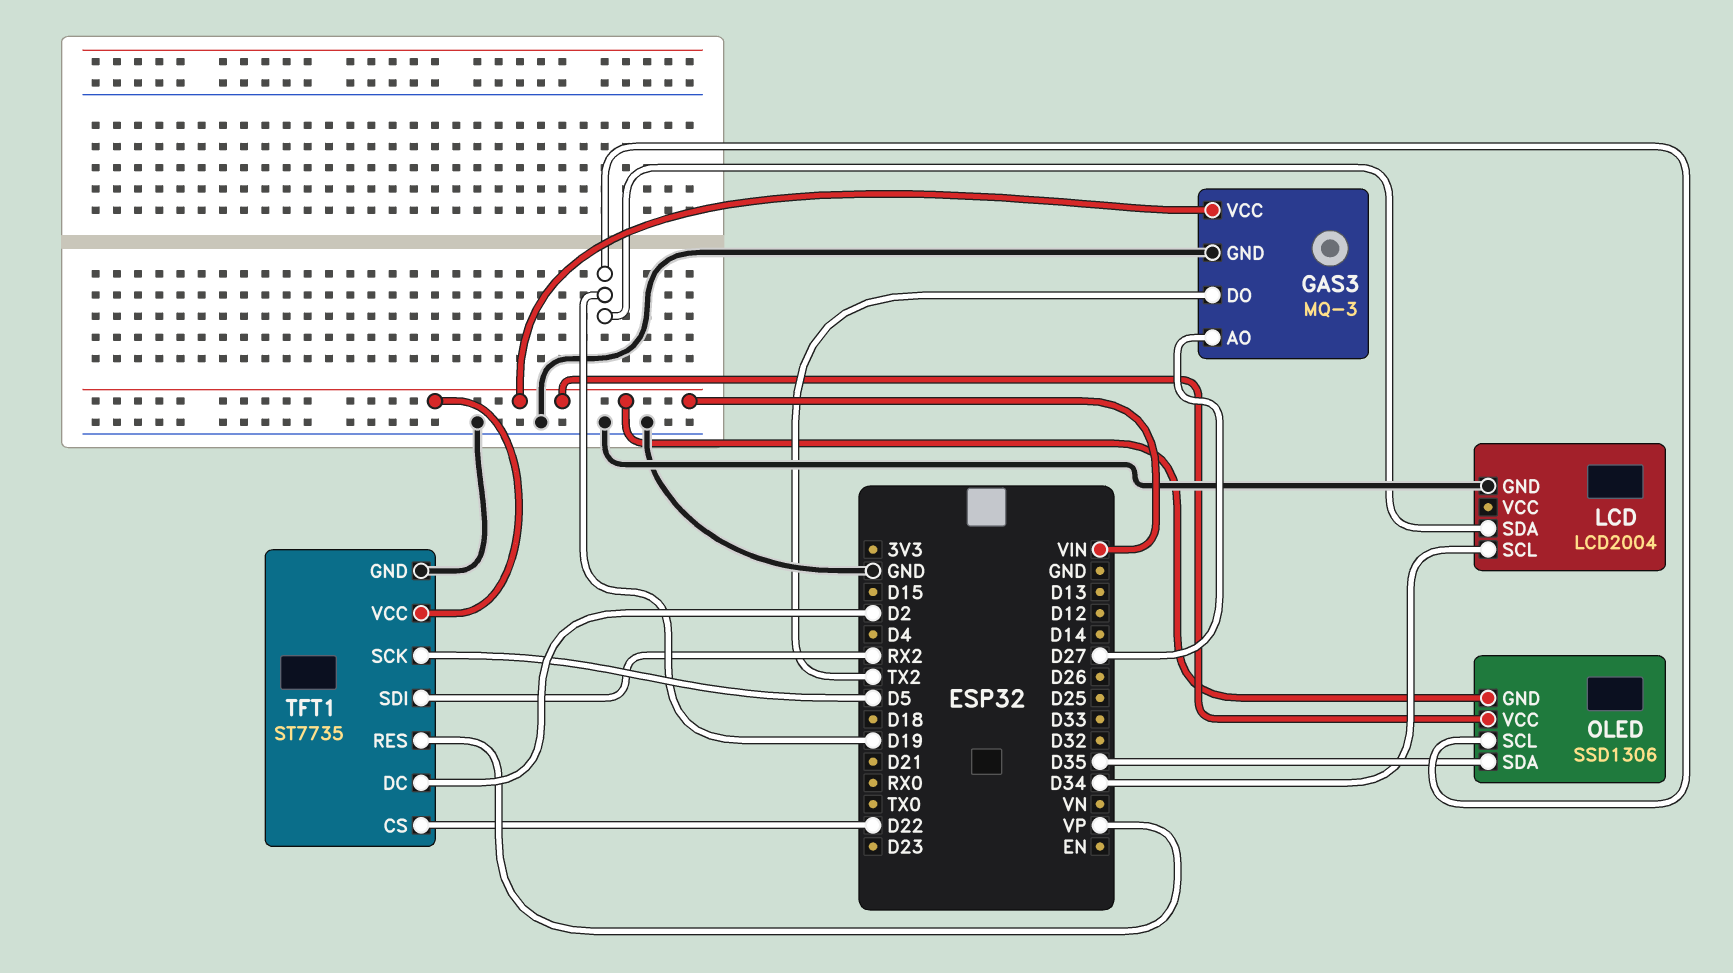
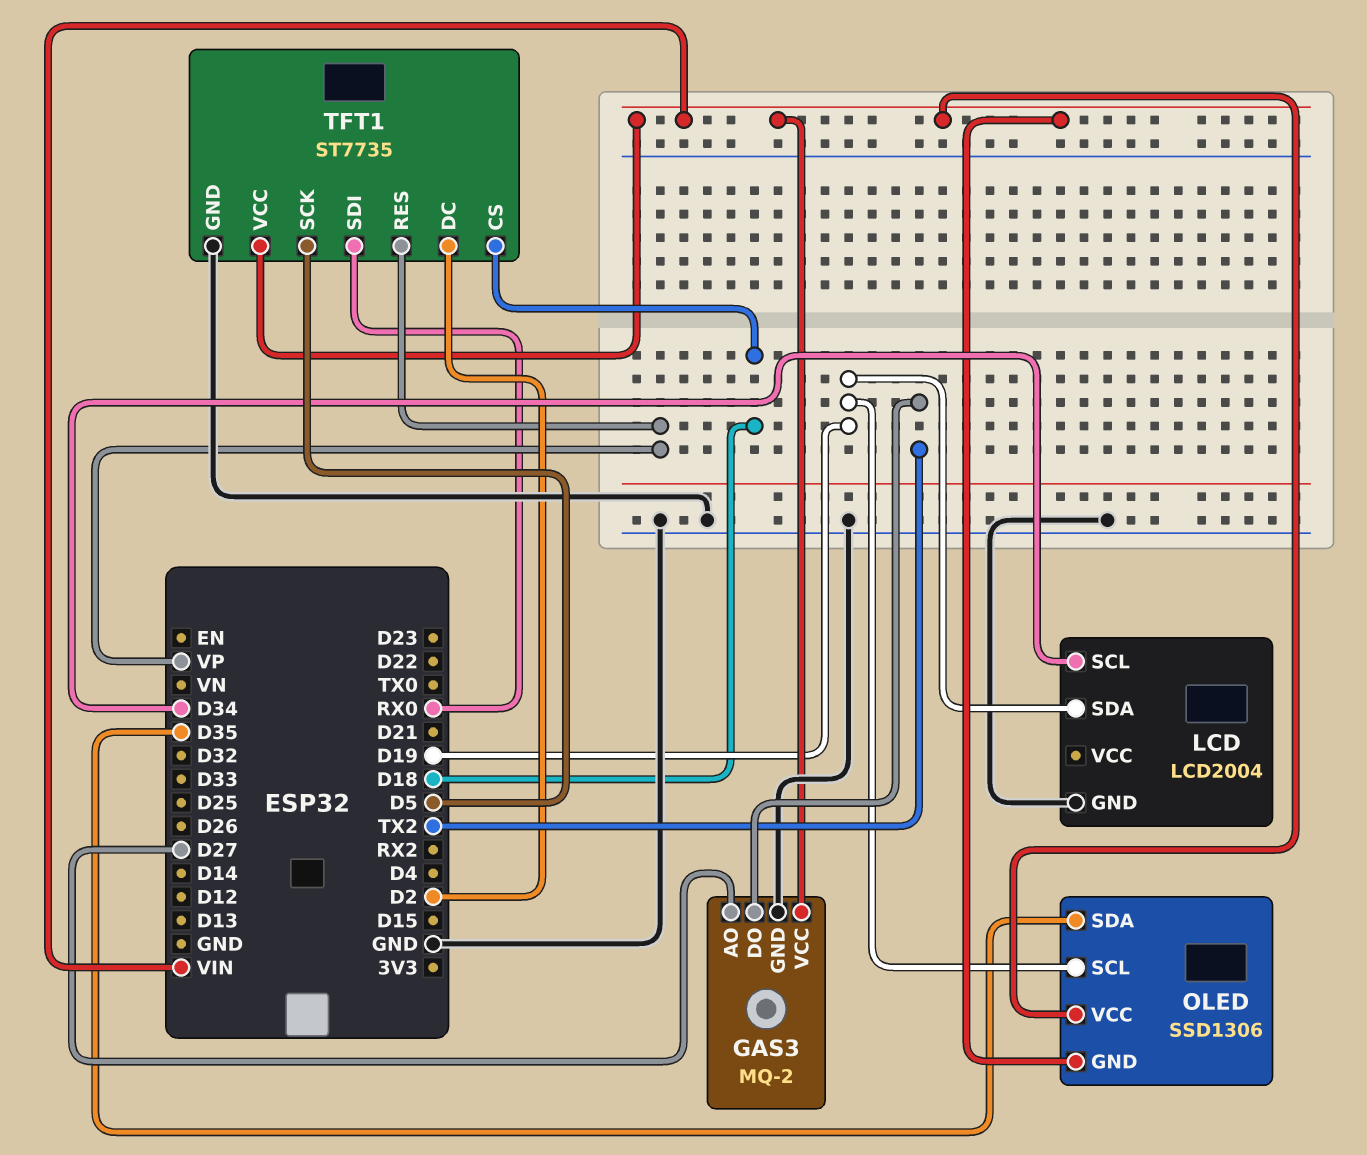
GAS3: MQ-3 -> MQ-2
TFT1 pin CS: D22 -> D18
TFT1 pin SDI: RX2 -> RX0

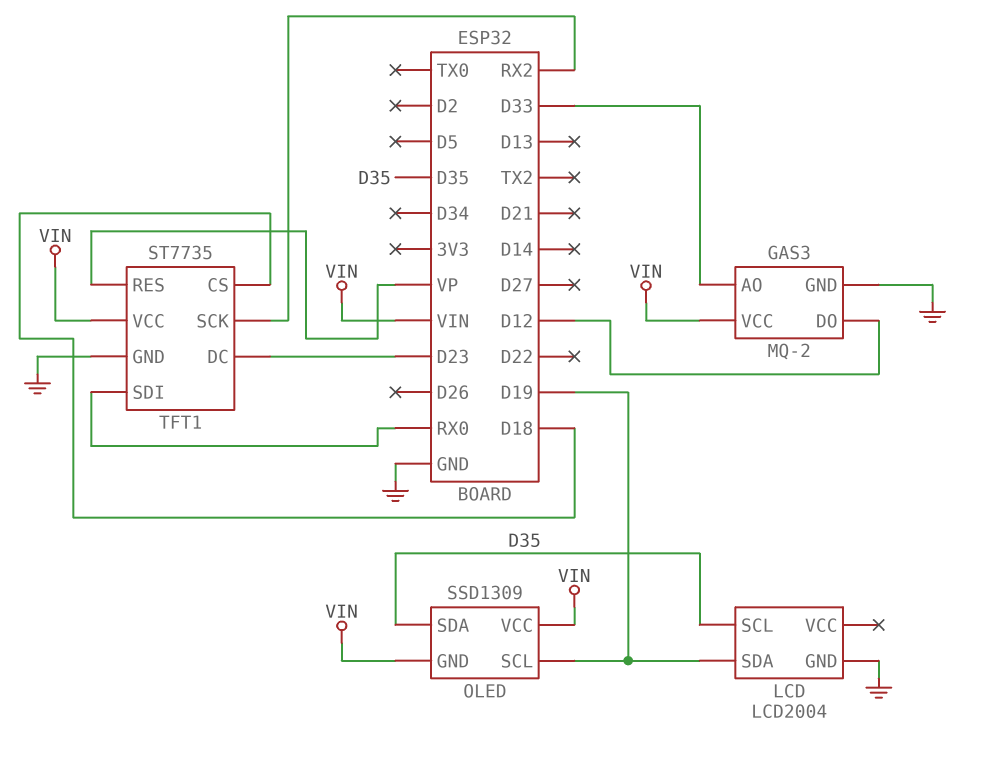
GAS3 pin AO: D27 -> D33
GAS3 pin DO: TX2 -> D12
LCD pin SCL: D34 -> D35
OLED: SSD1306 -> SSD1309
TFT1 pin DC: D2 -> D23
TFT1 pin SCK: D5 -> RX2

